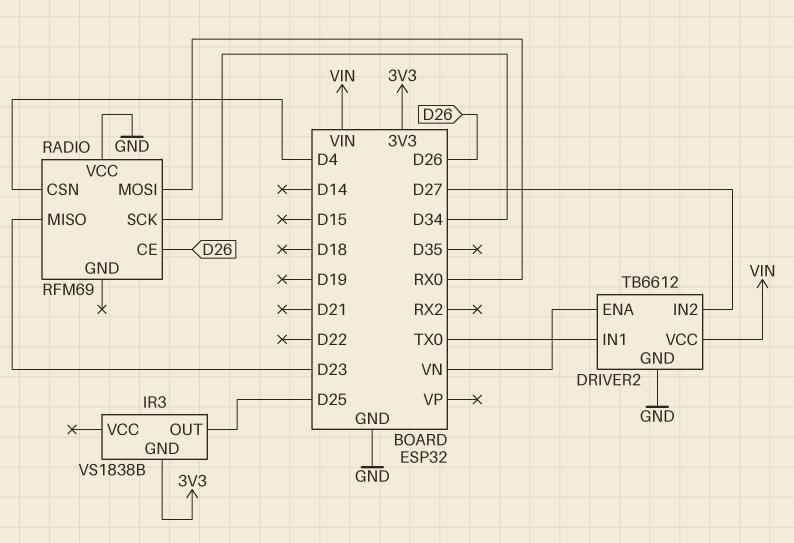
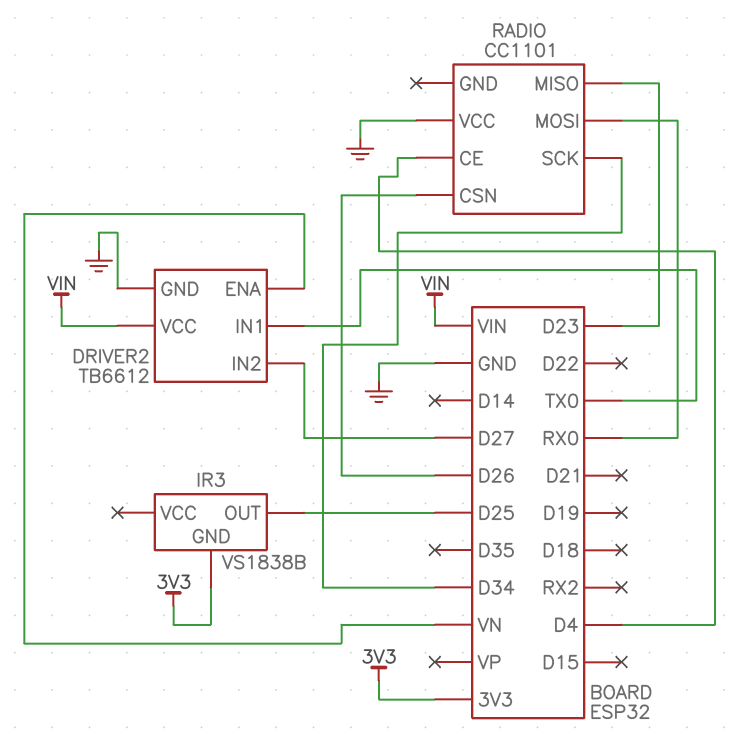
RADIO: RFM69 -> CC1101
RADIO pin CE: D26 -> D4
RADIO pin CSN: D4 -> D26

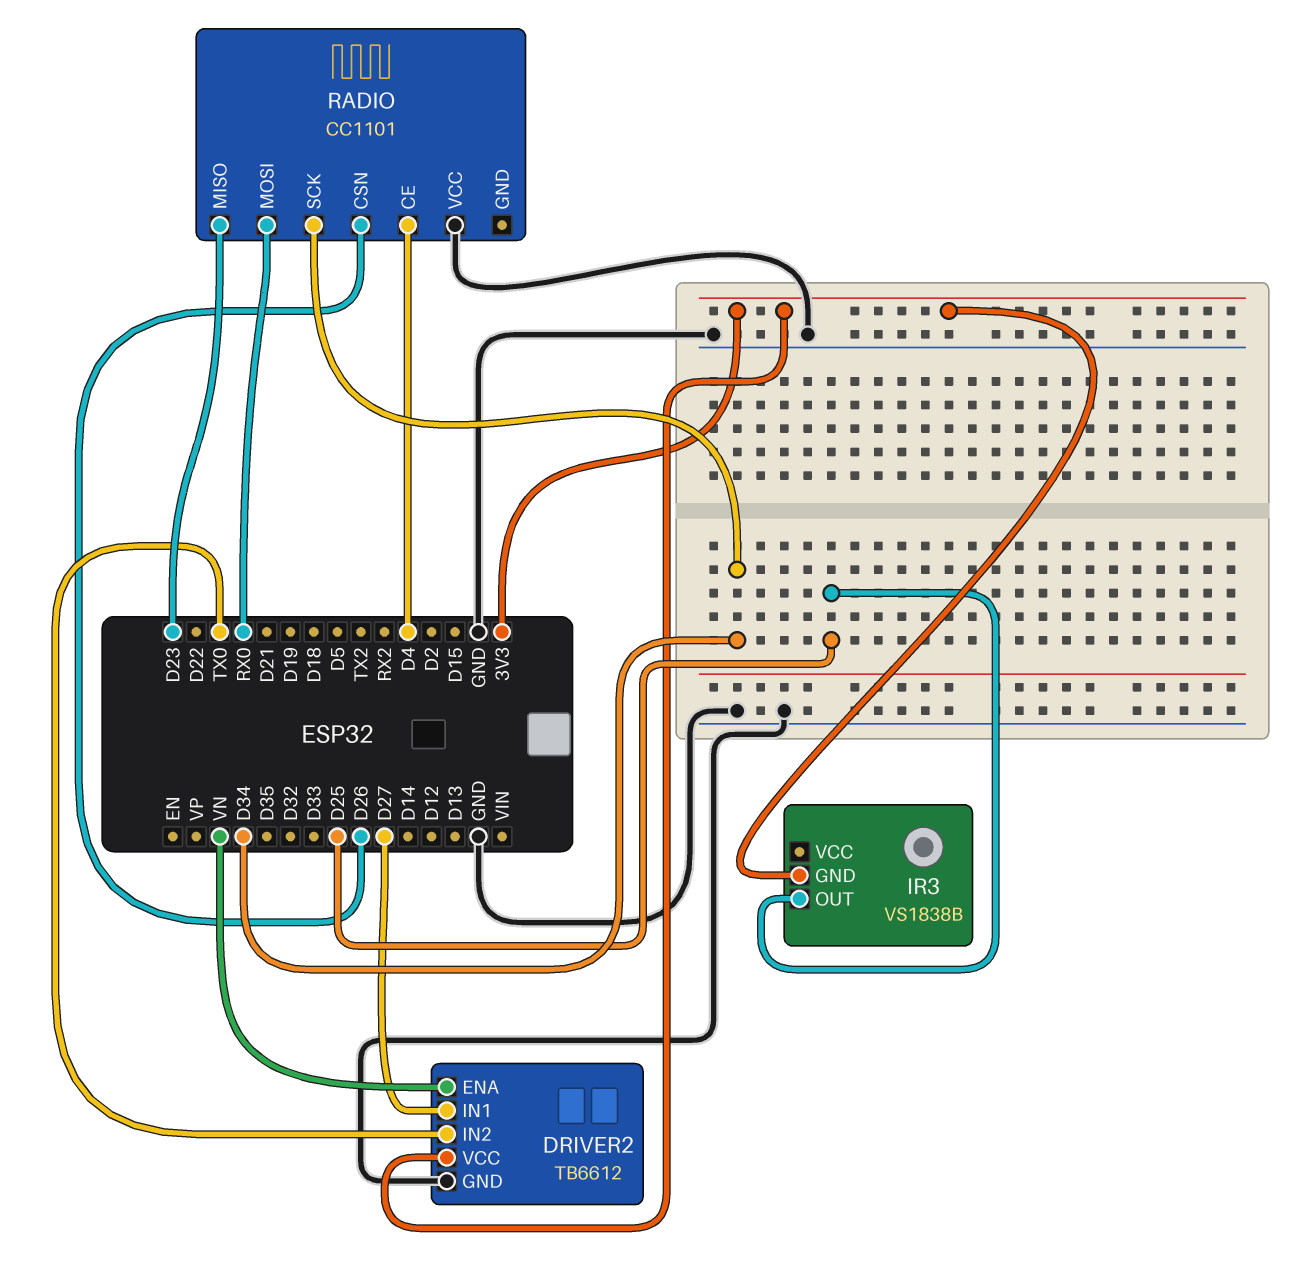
DRIVER2 pin IN1: TX0 -> D27
DRIVER2 pin IN2: D27 -> TX0
DRIVER2 pin VCC: VIN -> 3V3

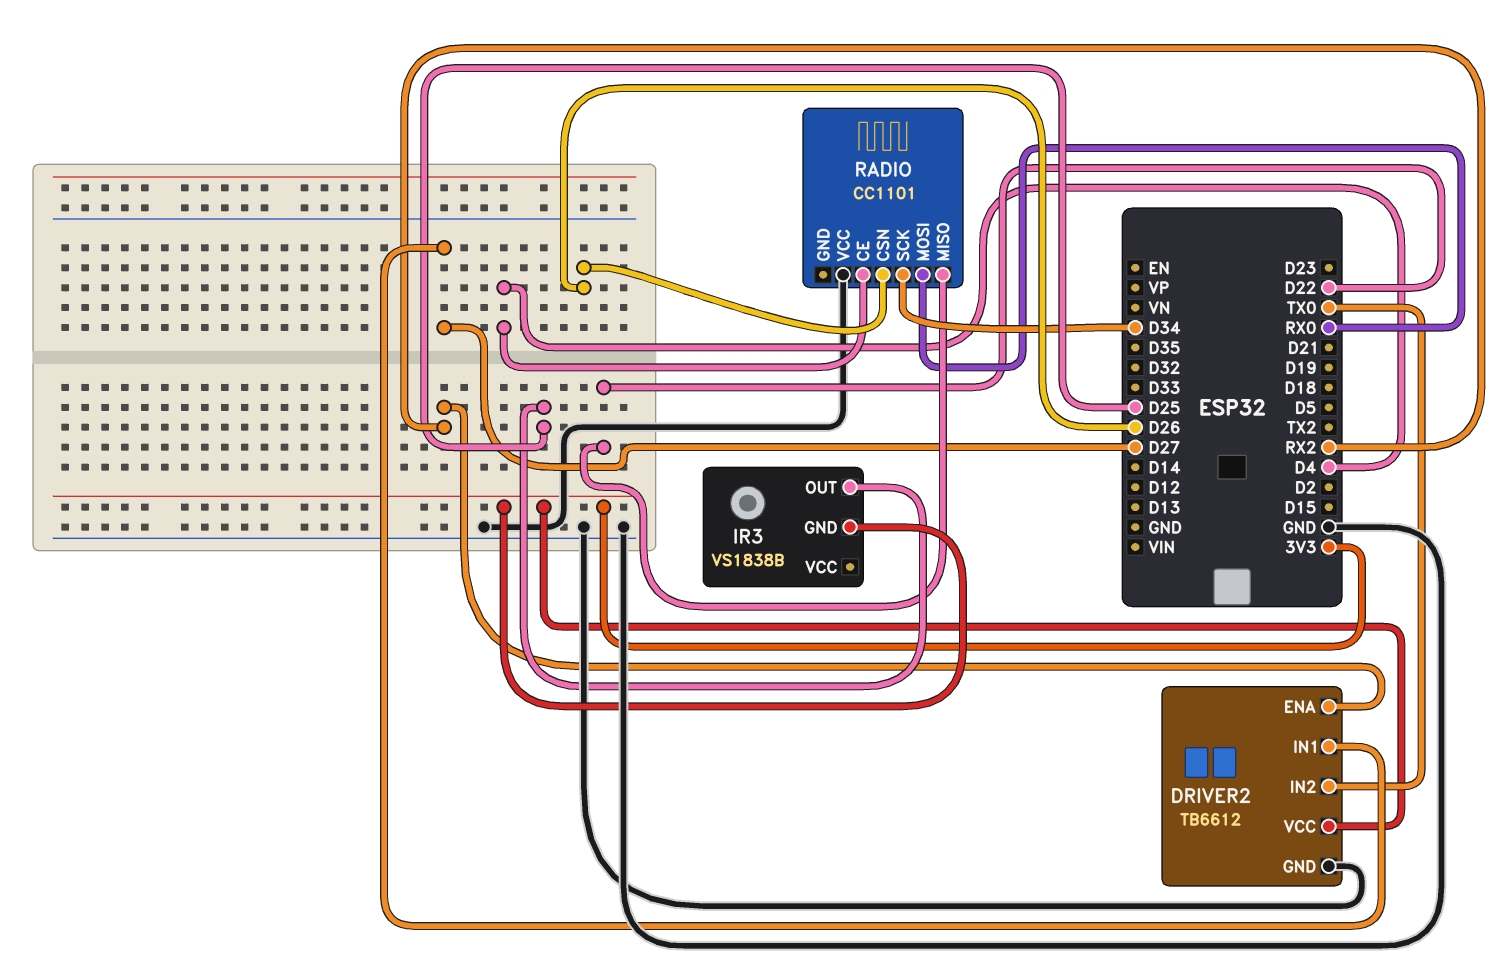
DRIVER2 pin ENA: VN -> RX2
RADIO pin MISO: D23 -> D22

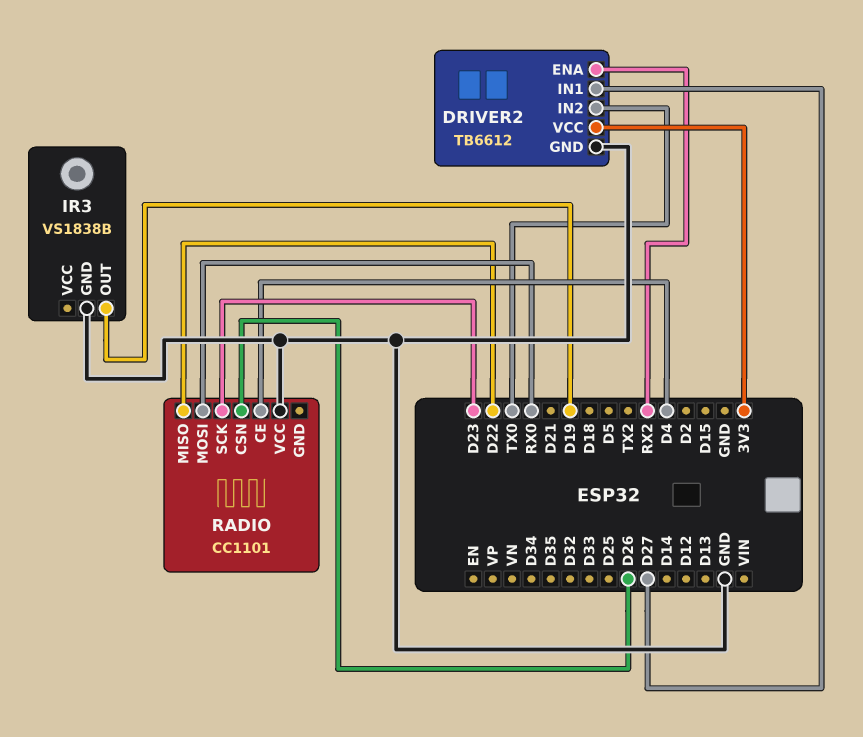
IR3 pin GND: 3V3 -> GND
IR3 pin OUT: D25 -> D19
RADIO pin SCK: D34 -> D23

